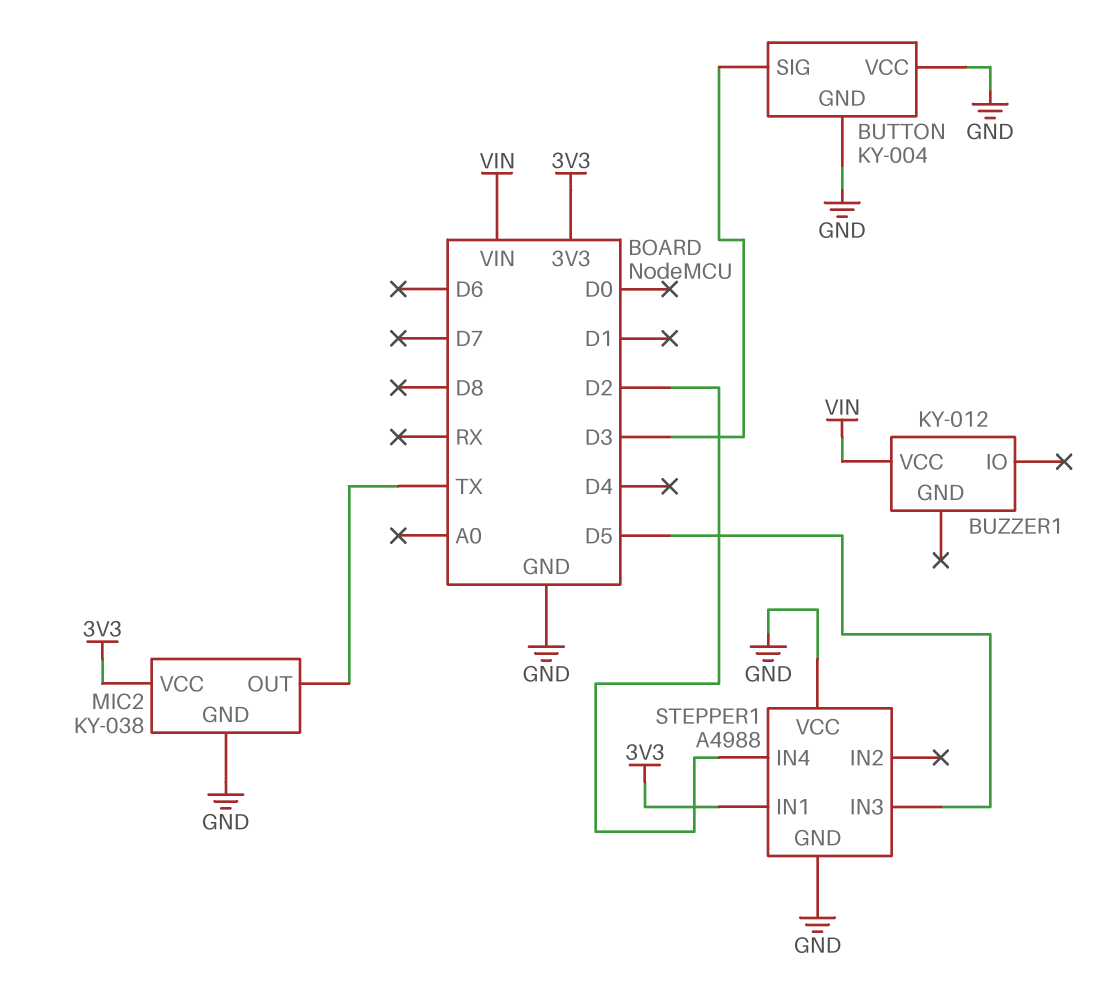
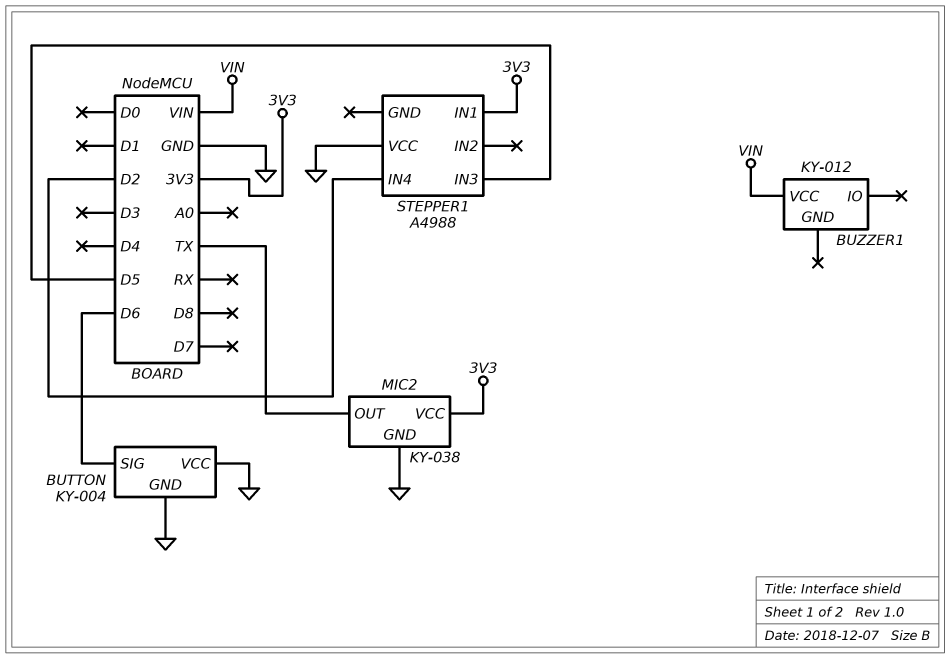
BUTTON pin SIG: D3 -> D6
STEPPER1 pin GND: GND -> none

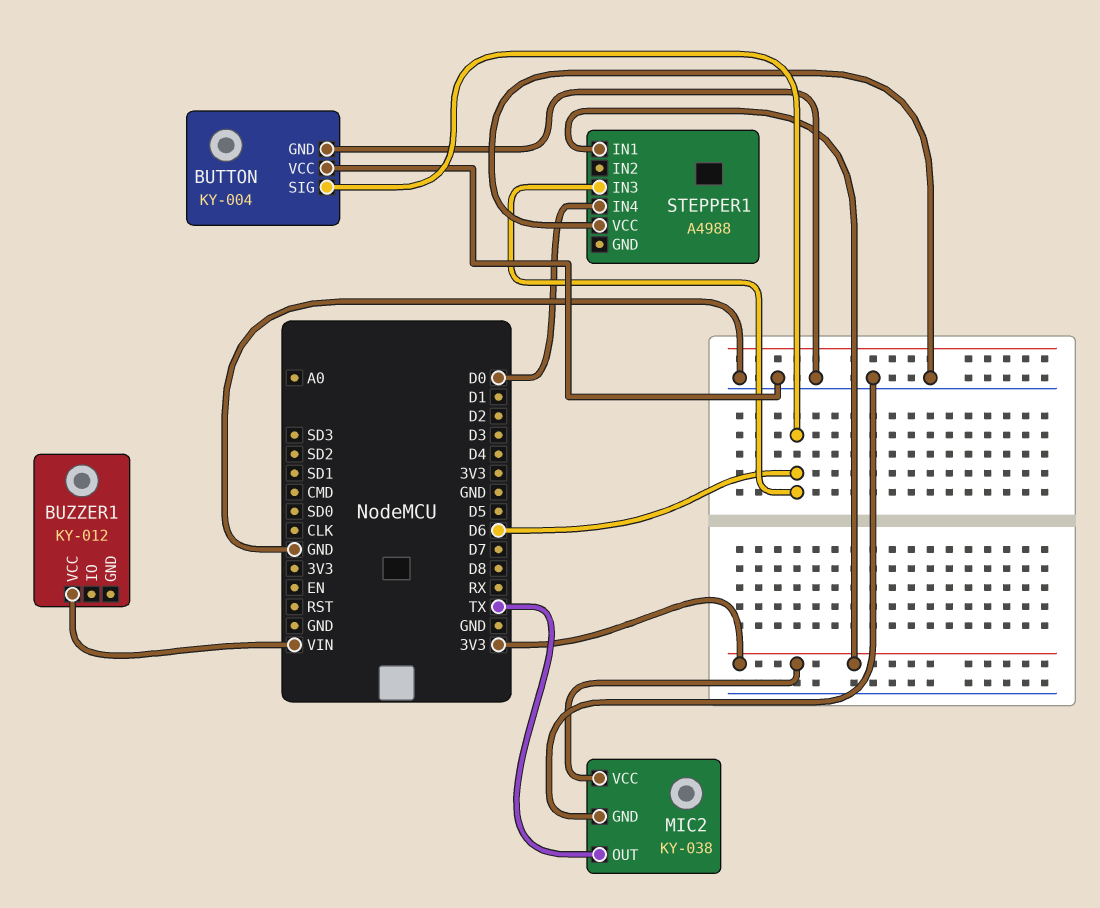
STEPPER1 pin IN3: D5 -> D6
STEPPER1 pin IN4: D2 -> D0

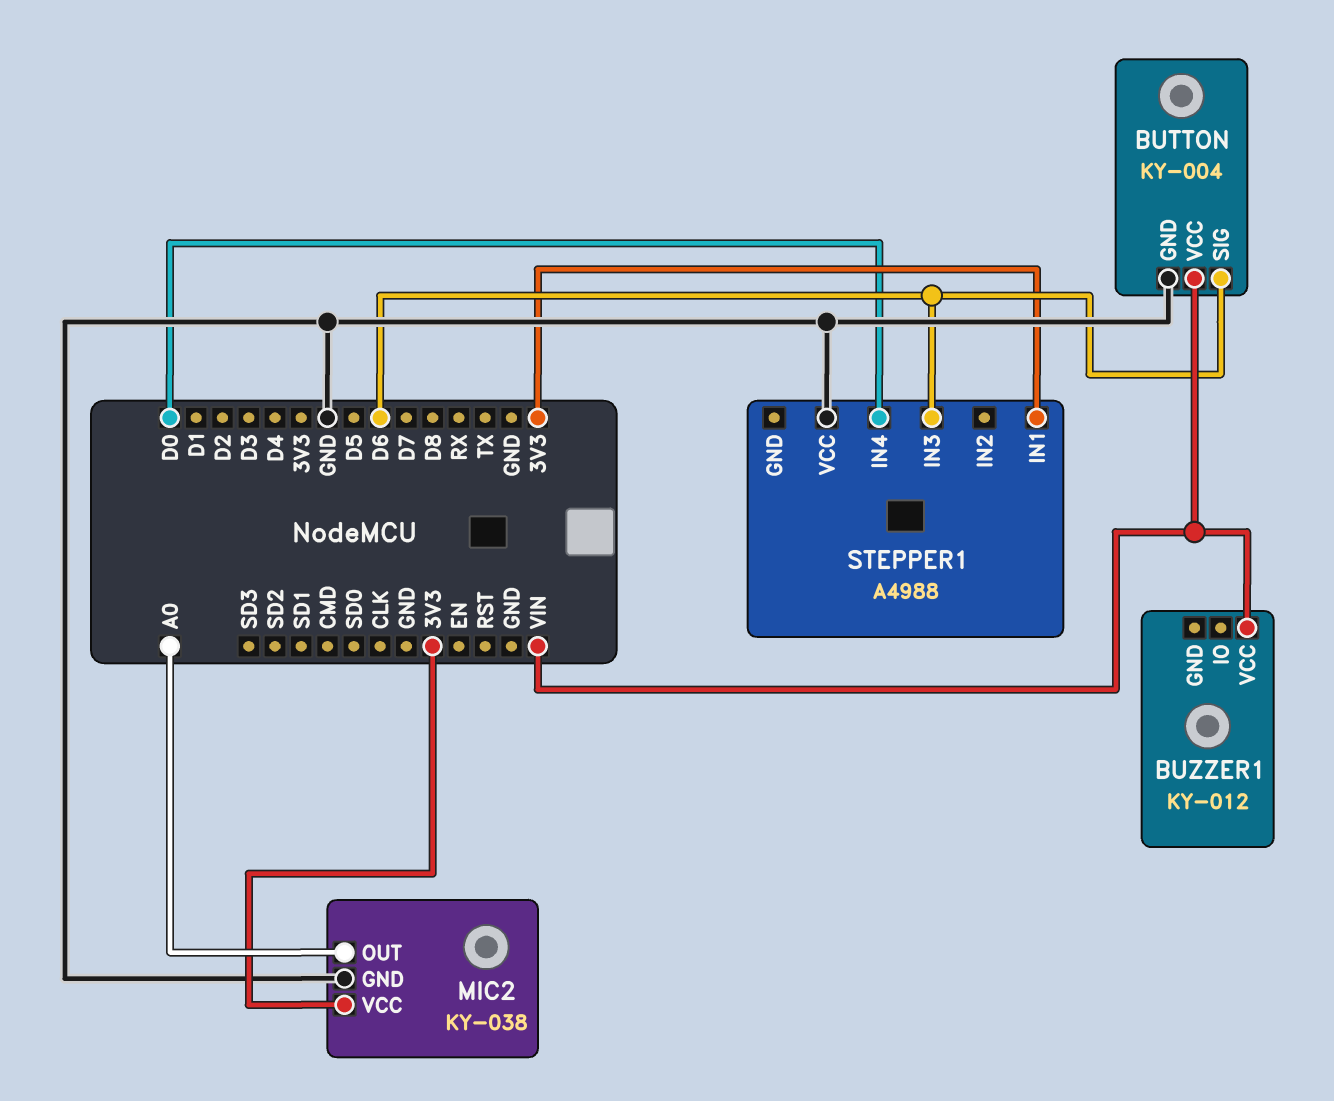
BUTTON pin VCC: GND -> VIN
MIC2 pin OUT: TX -> A0

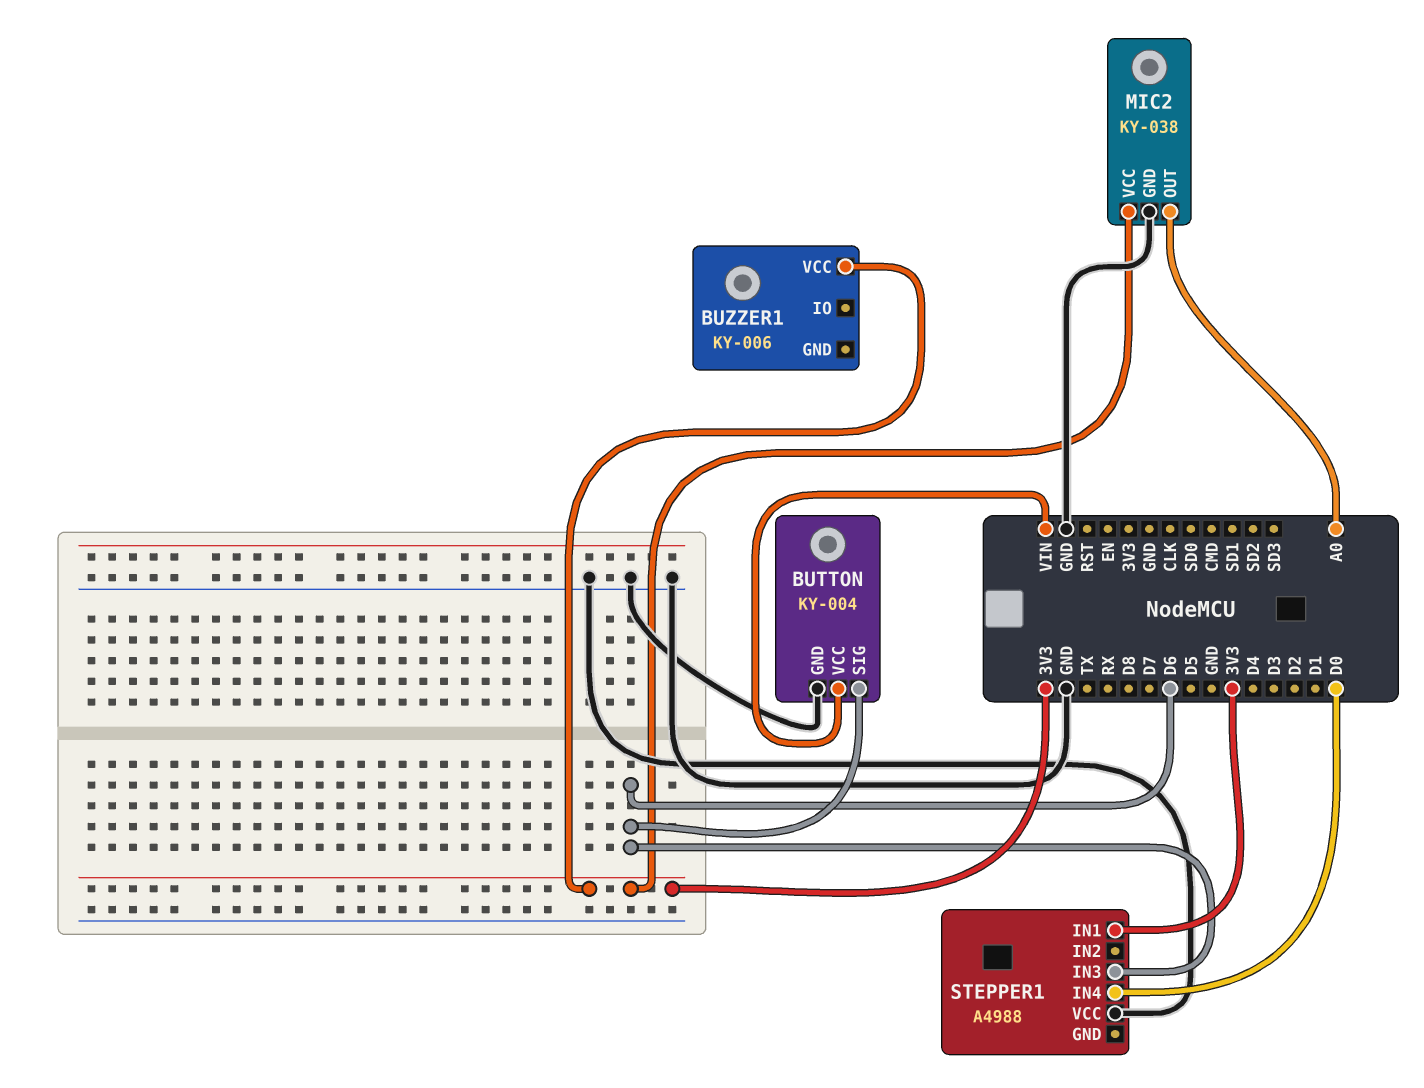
BUZZER1: KY-012 -> KY-006
BUZZER1 pin VCC: VIN -> 3V3

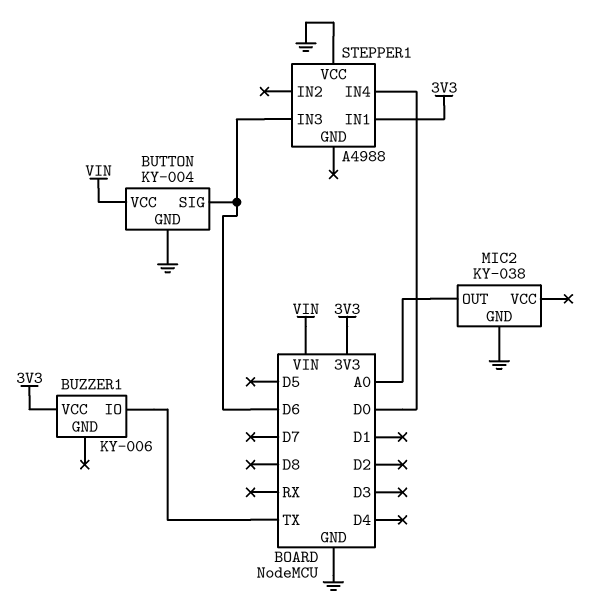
BUZZER1 pin IO: none -> TX
MIC2 pin VCC: 3V3 -> none

